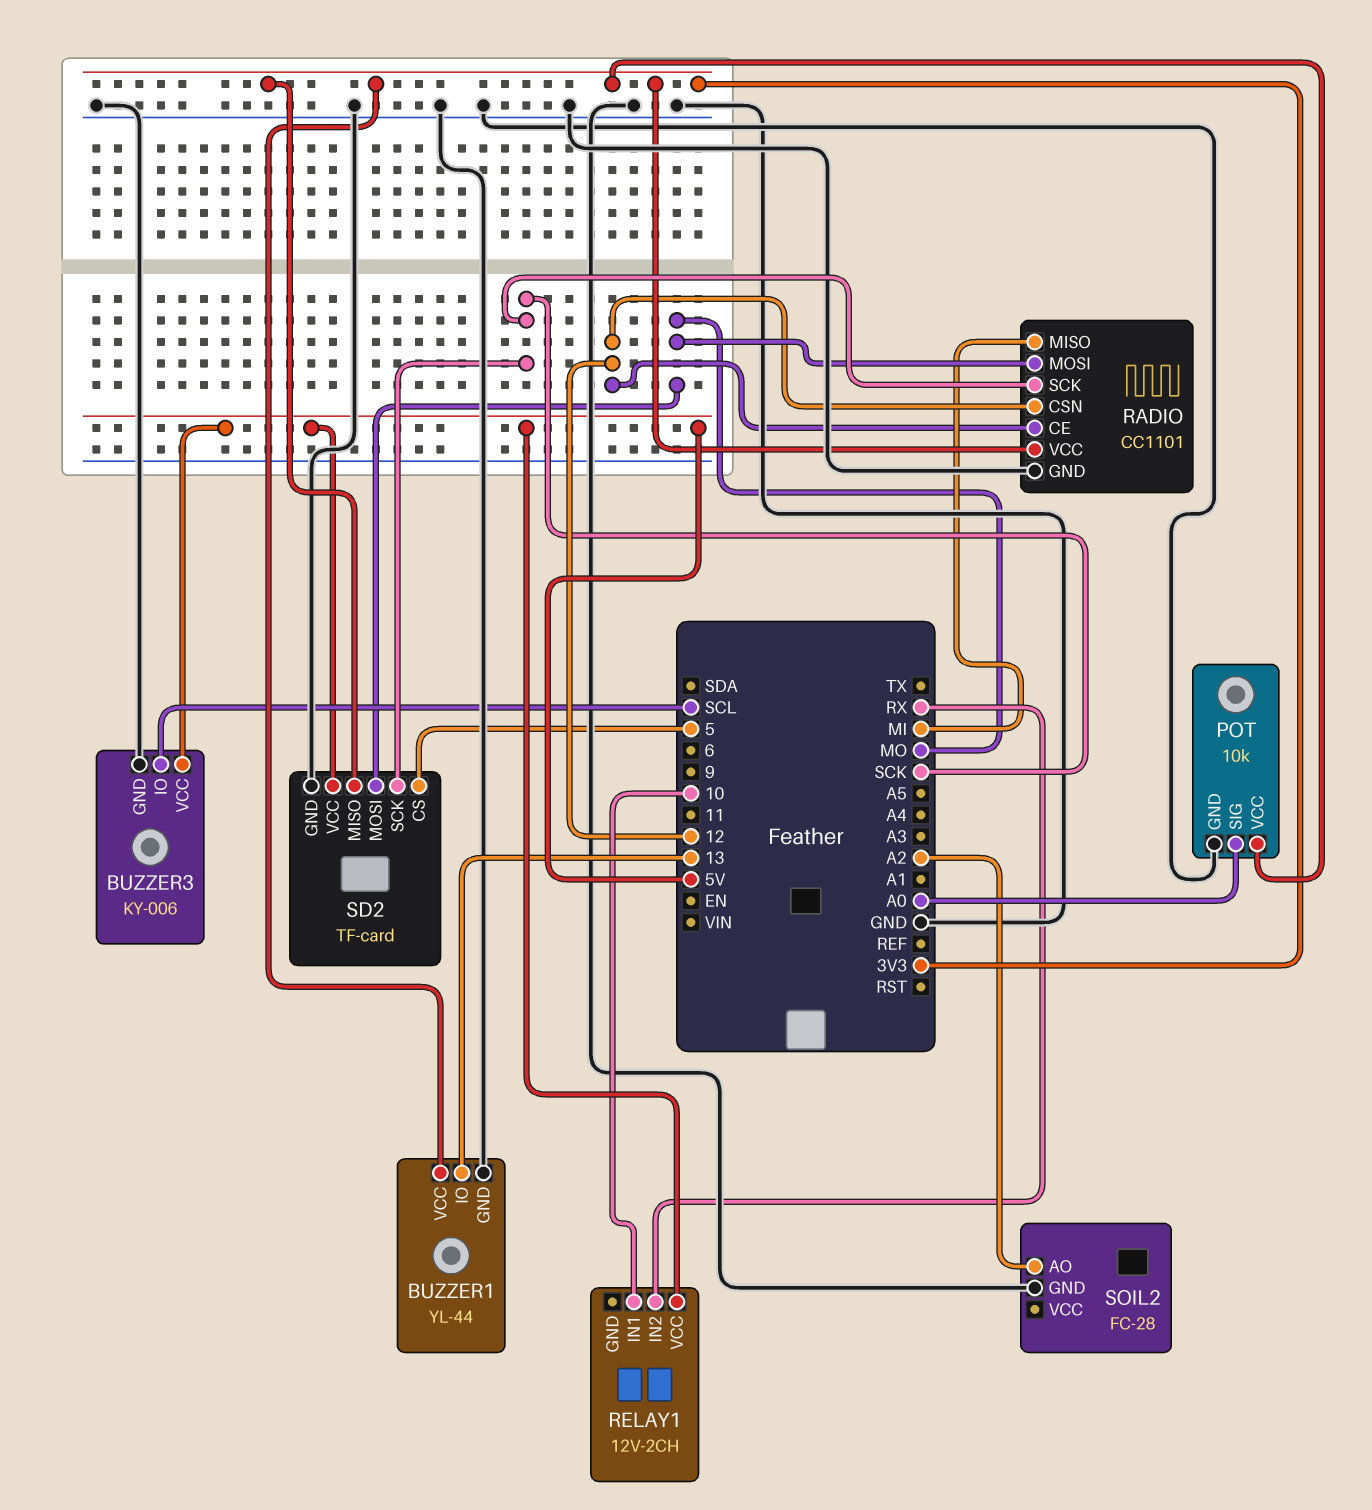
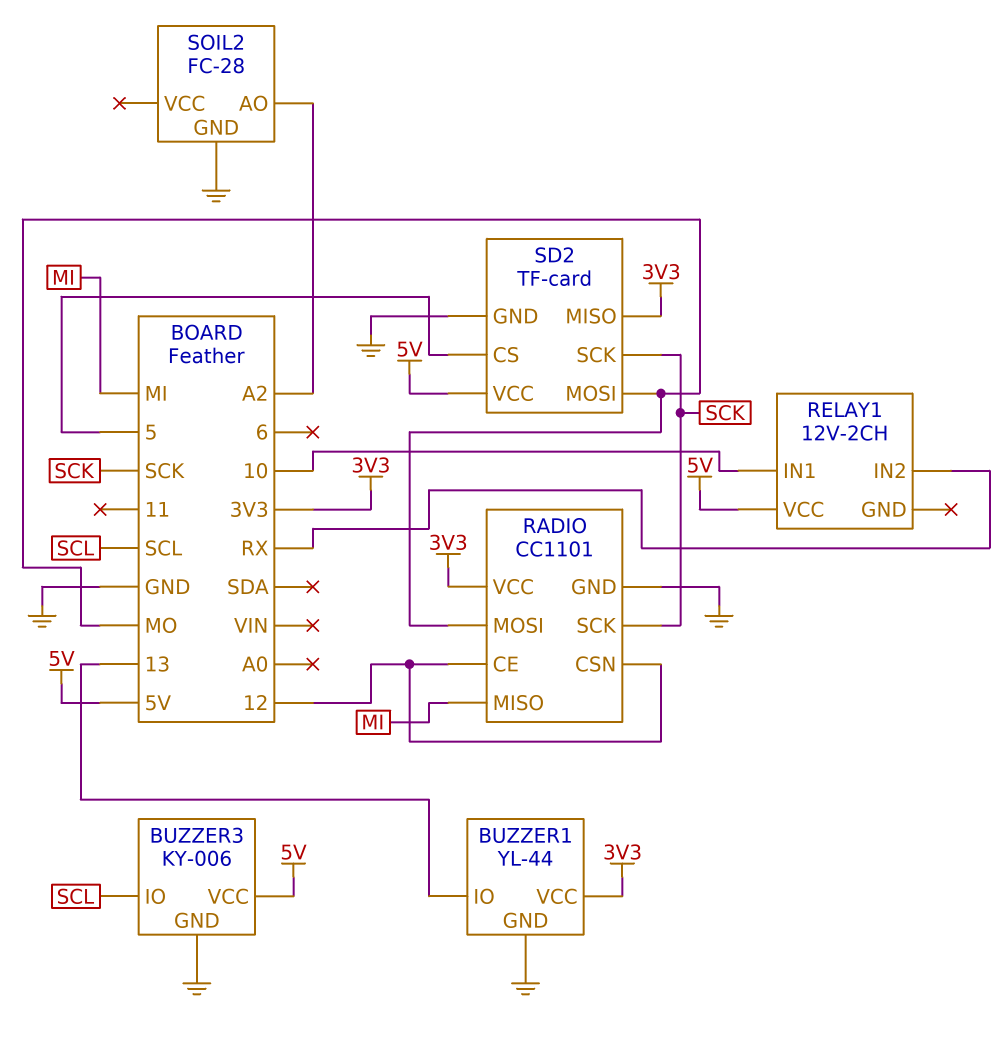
POT: 10k -> none
POT pin GND: GND -> none
POT pin SIG: A0 -> none
POT pin VCC: 3V3 -> none

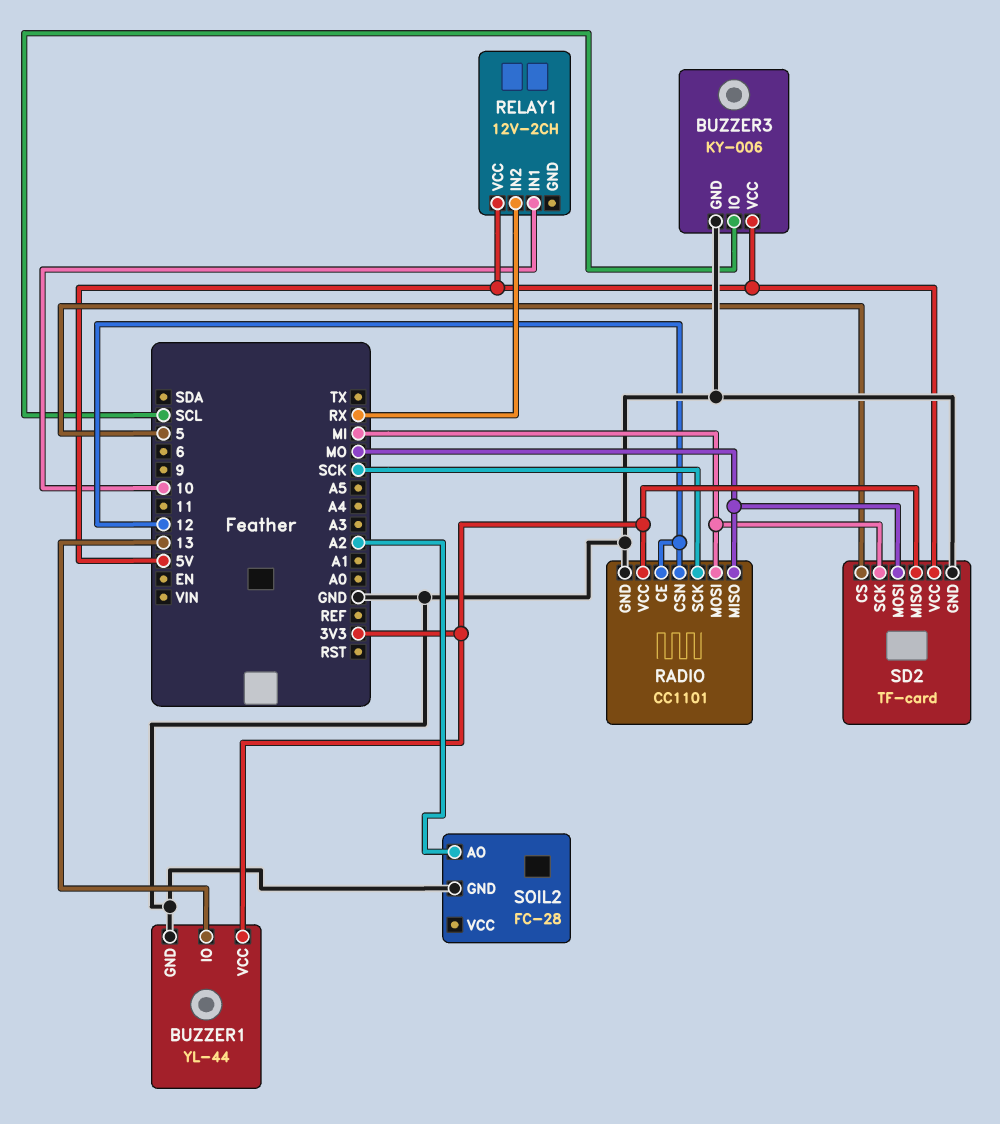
RADIO pin MISO: MI -> MO
RADIO pin MOSI: MO -> MI
SD2 pin SCK: SCK -> MI

